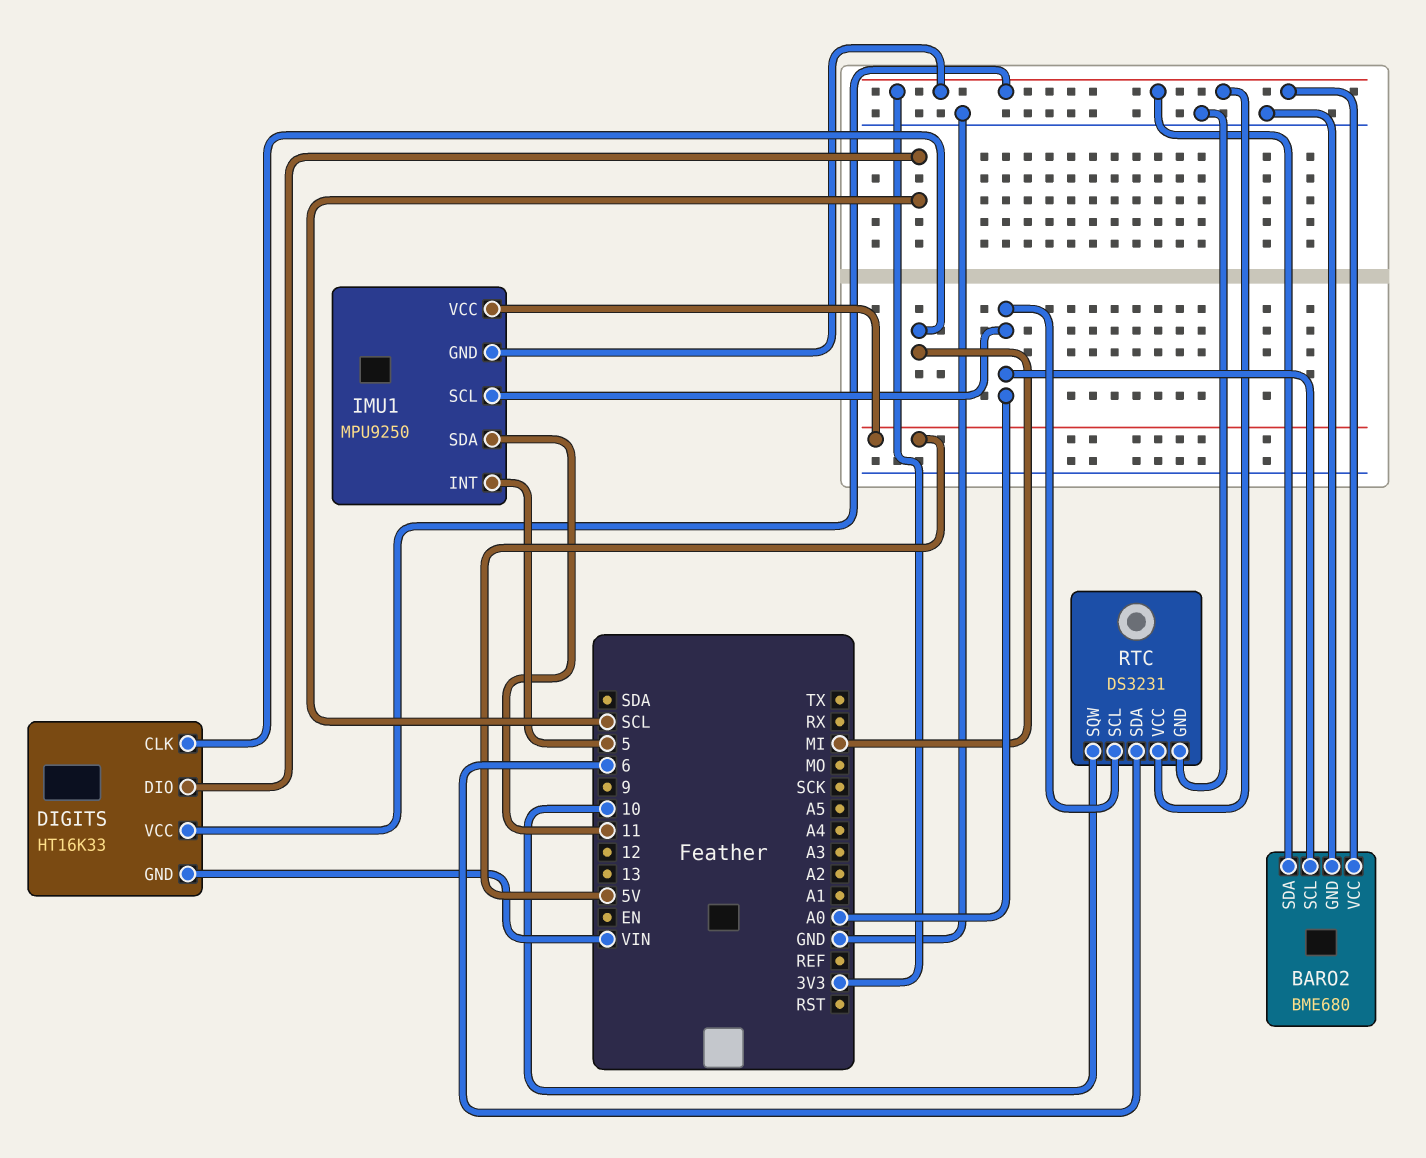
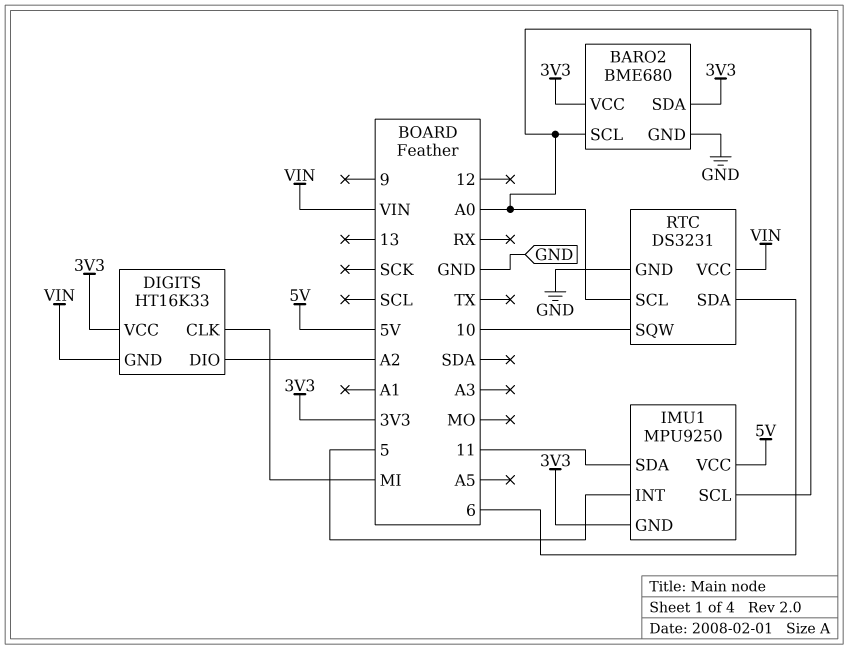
DIGITS pin DIO: SCL -> A2
RTC pin VCC: 3V3 -> VIN

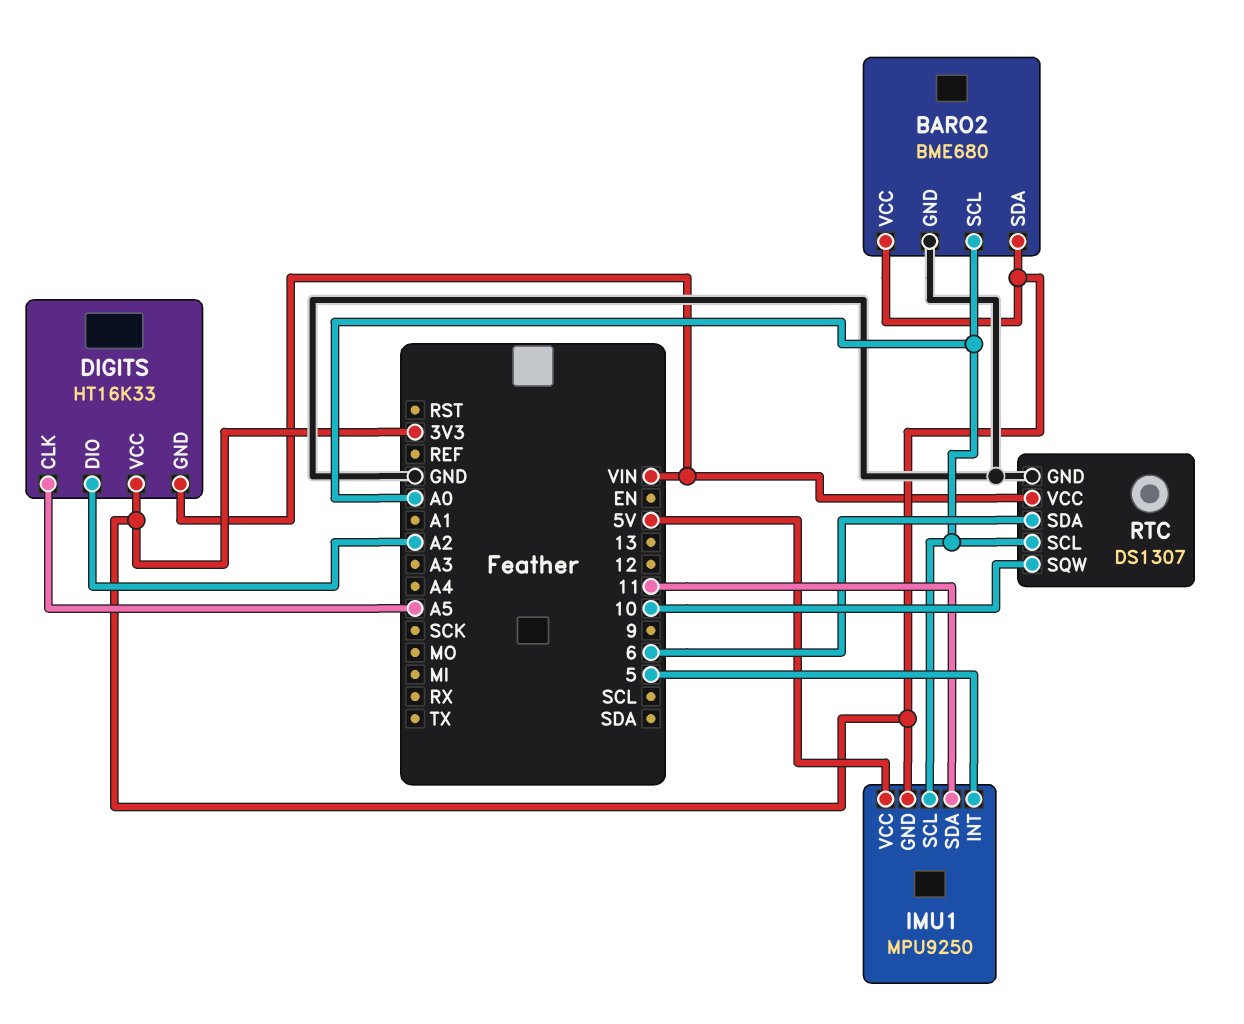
DIGITS pin CLK: MI -> A5
RTC: DS3231 -> DS1307

